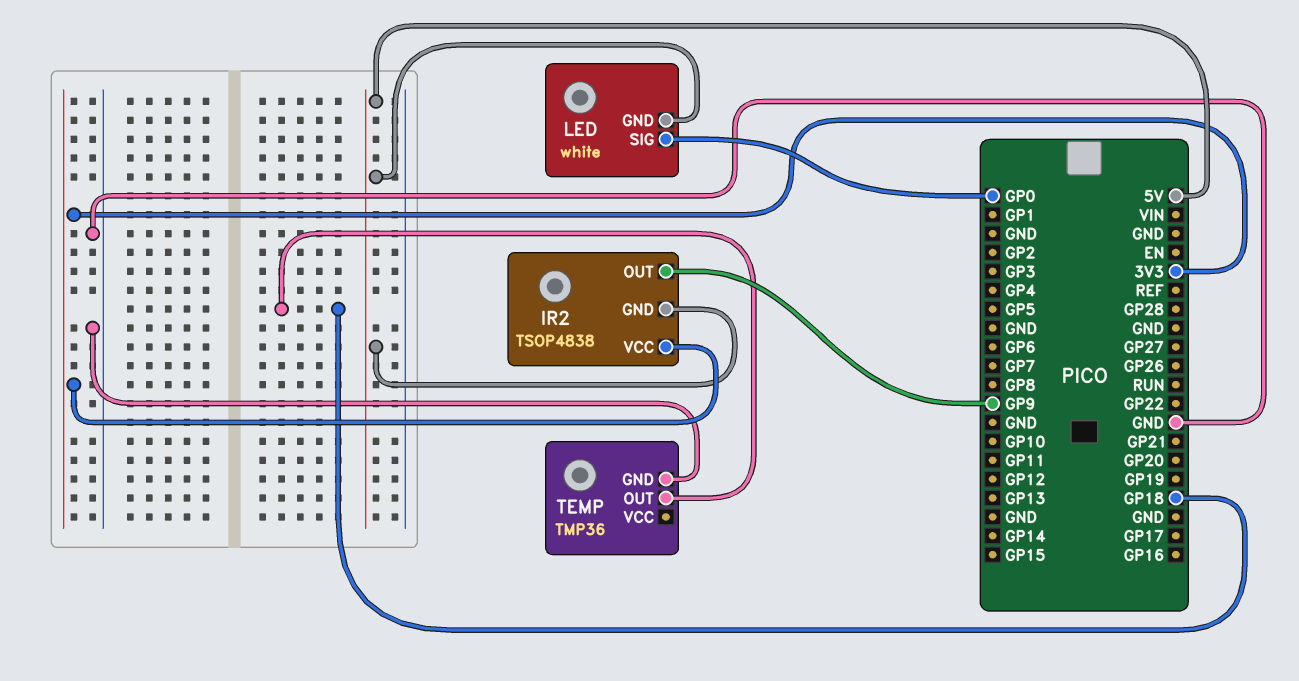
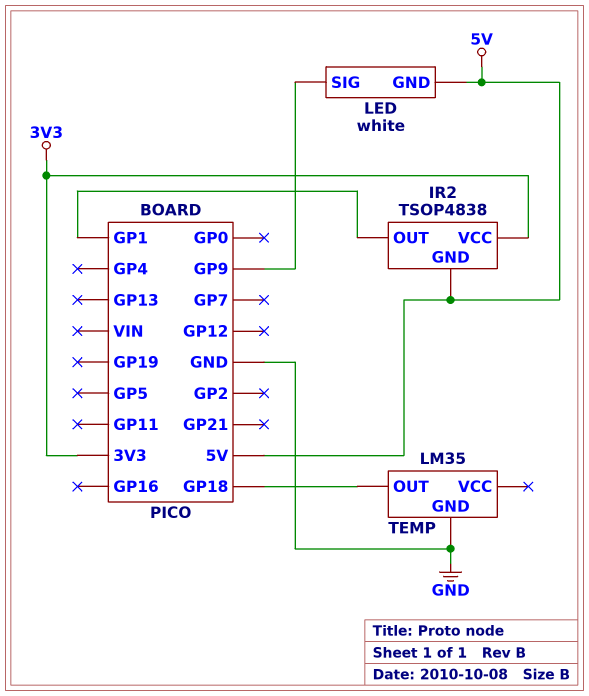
IR2 pin OUT: GP9 -> GP1
LED pin SIG: GP0 -> GP9
TEMP: TMP36 -> LM35

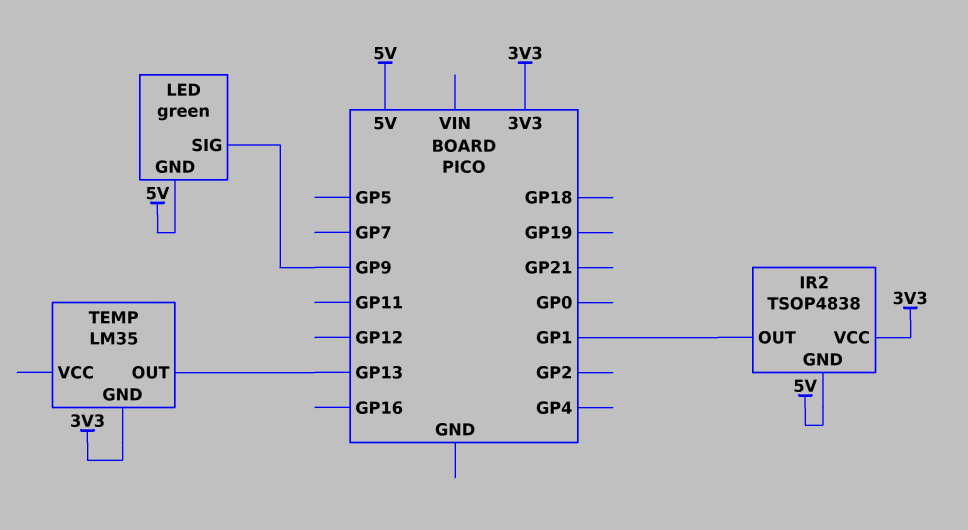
LED: white -> green
TEMP pin GND: GND -> 3V3
TEMP pin OUT: GP18 -> GP13

